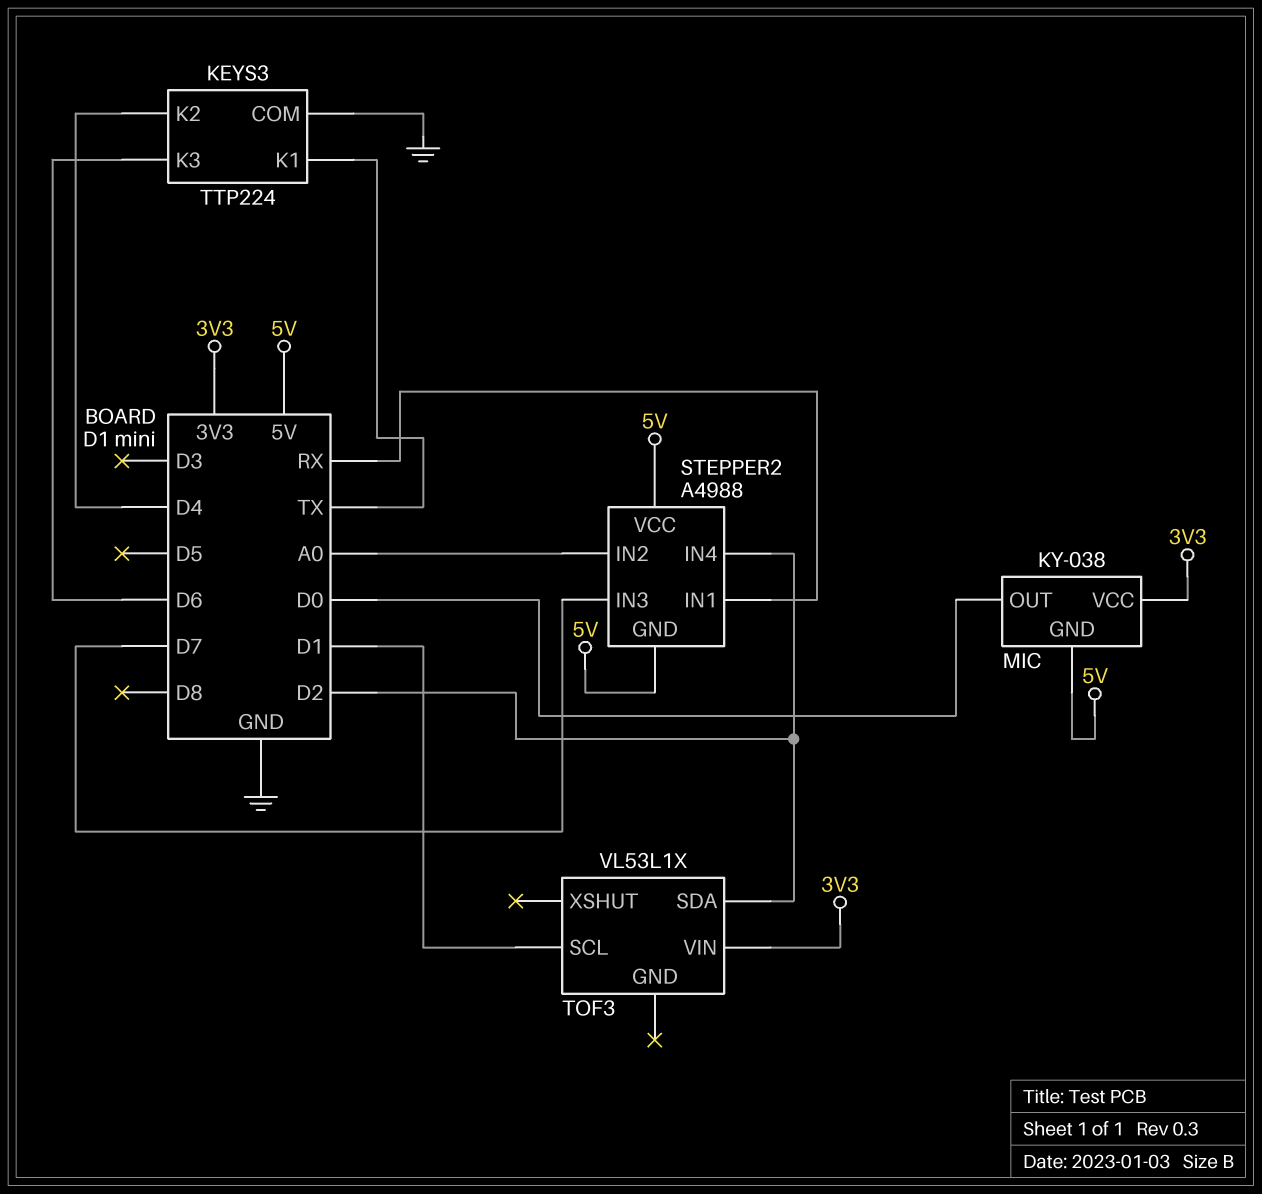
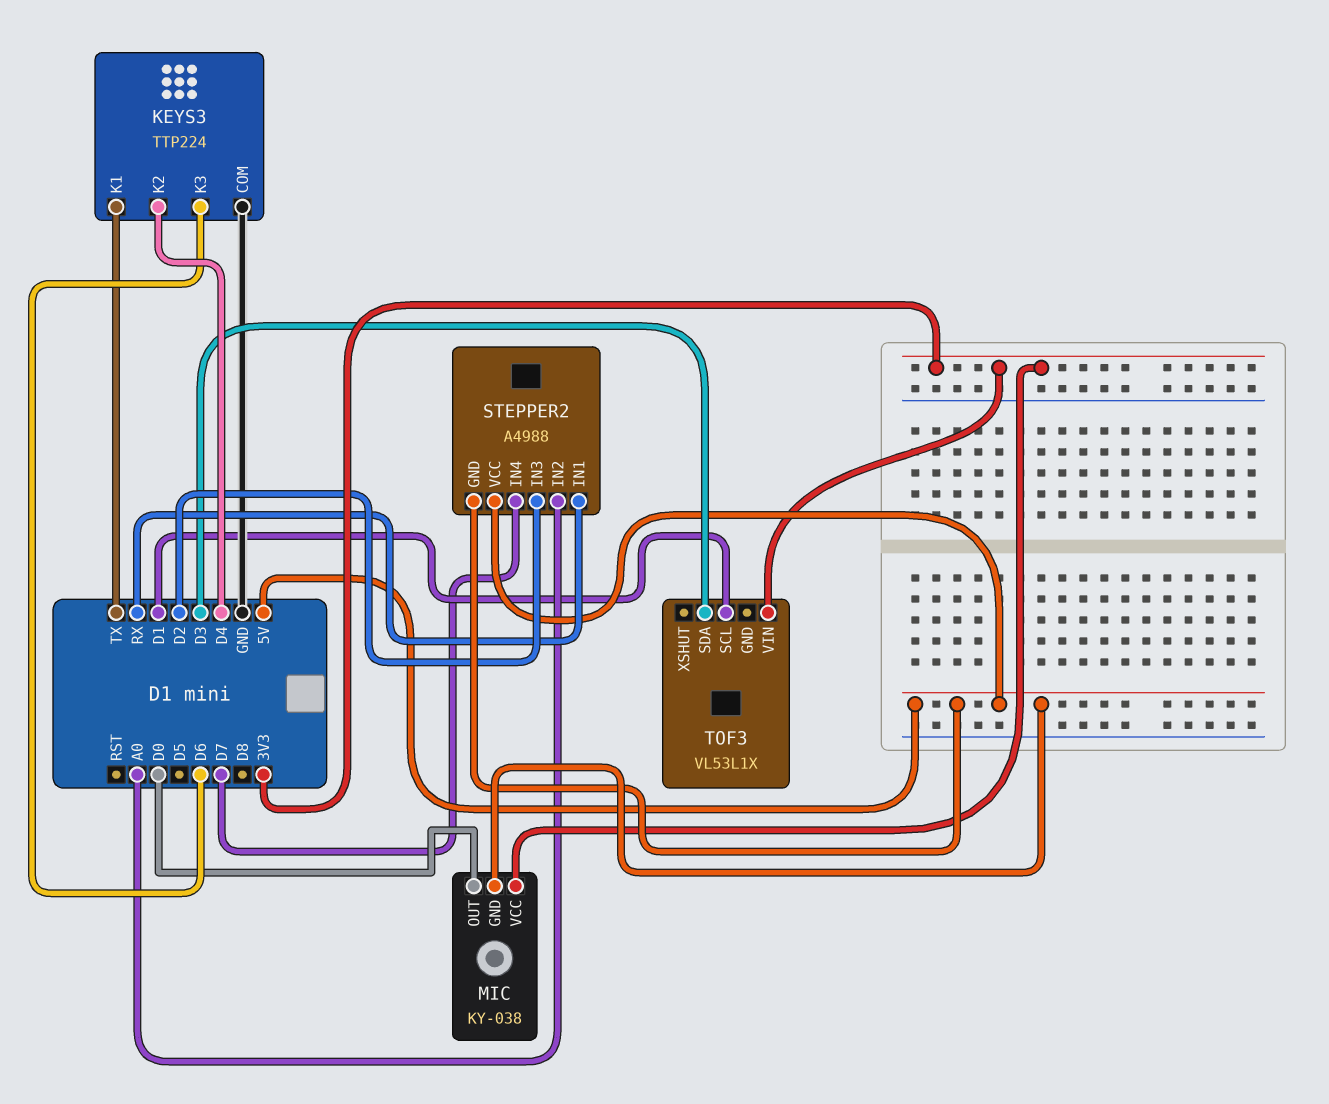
STEPPER2 pin IN3: D7 -> D2
STEPPER2 pin IN4: D2 -> D7
TOF3 pin SDA: D2 -> D3

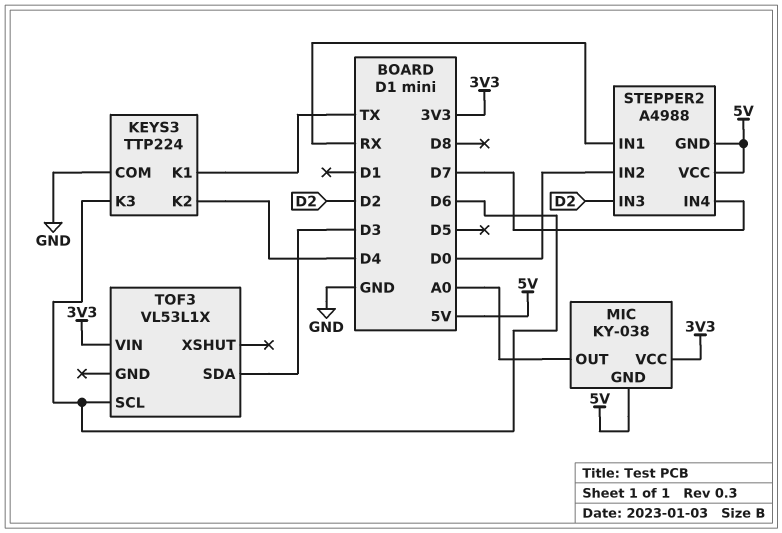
MIC pin OUT: D0 -> A0
STEPPER2 pin IN2: A0 -> D0
TOF3 pin SCL: D1 -> D6

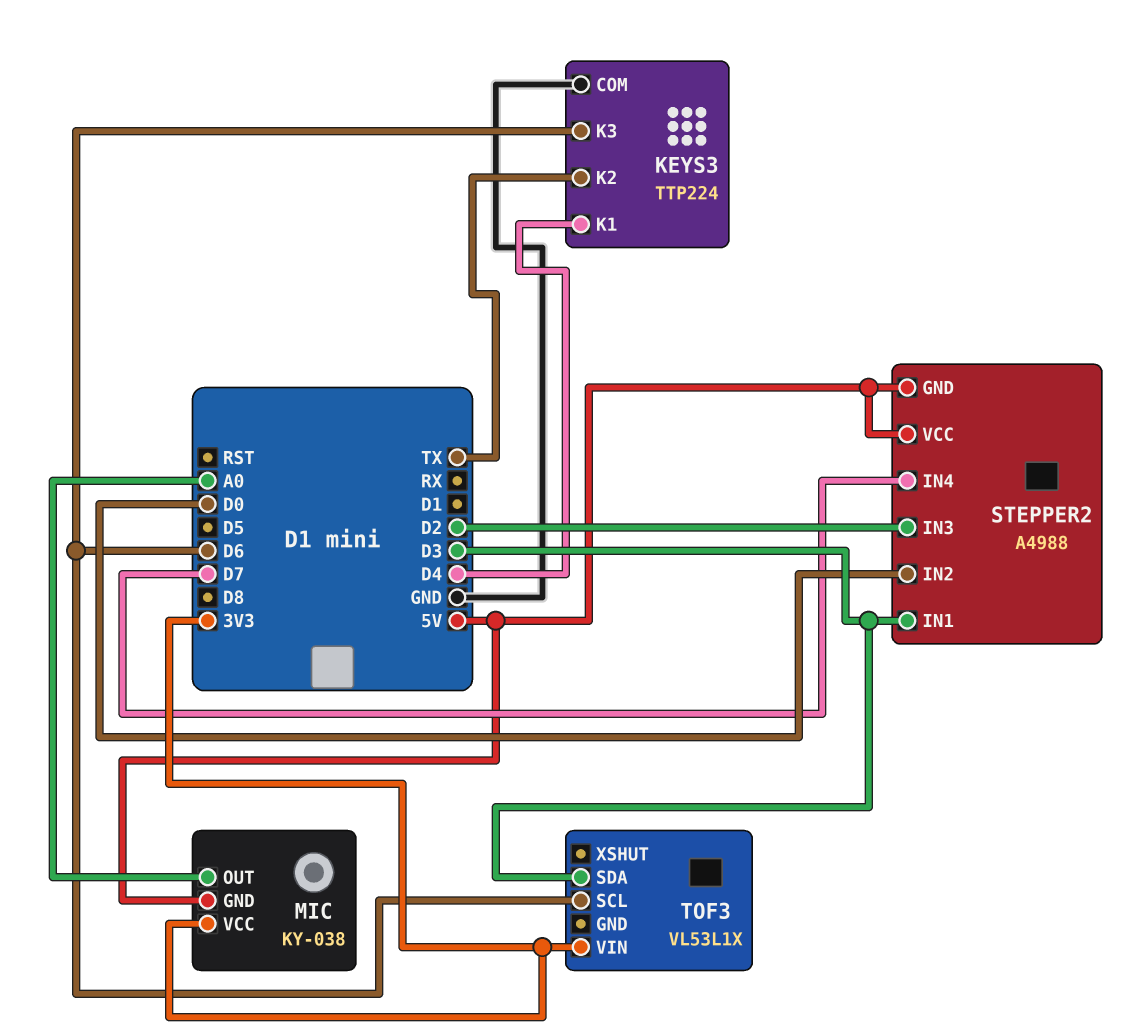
KEYS3 pin K1: TX -> D4
KEYS3 pin K2: D4 -> TX
STEPPER2 pin IN1: RX -> D3

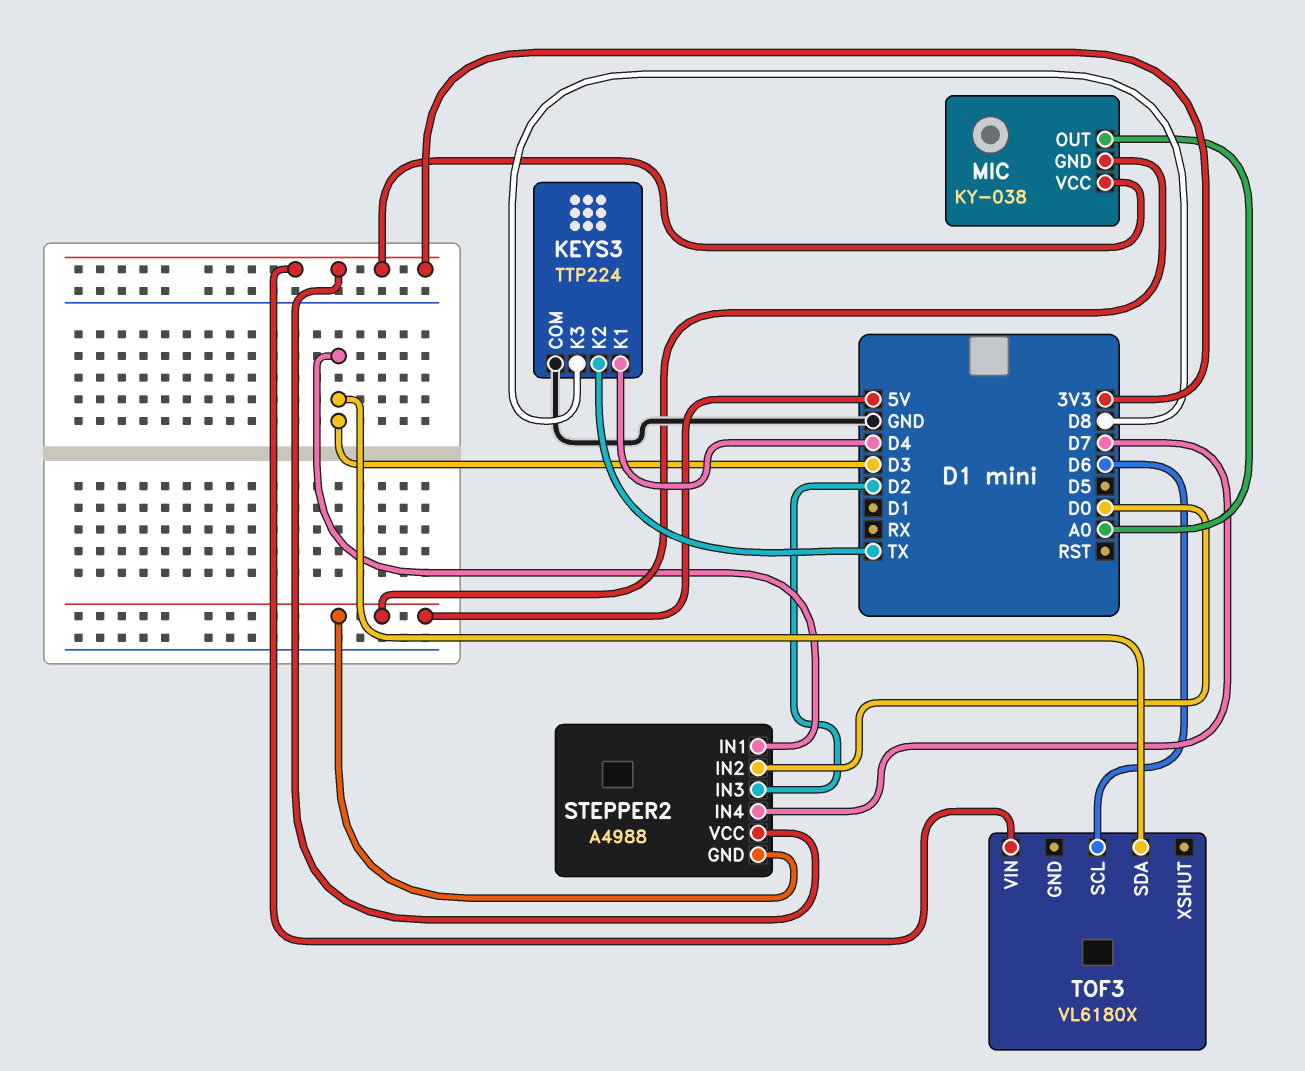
KEYS3 pin K3: D6 -> D8
STEPPER2 pin VCC: 5V -> 3V3
TOF3: VL53L1X -> VL6180X

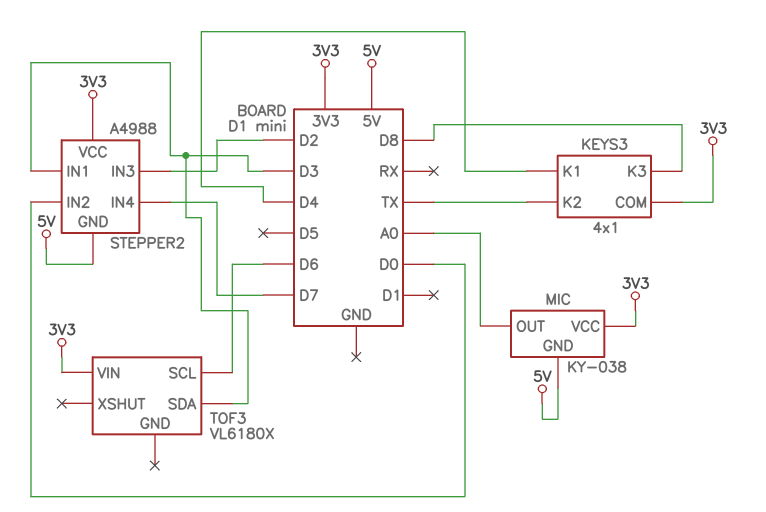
KEYS3: TTP224 -> 4x1
KEYS3 pin COM: GND -> 3V3

